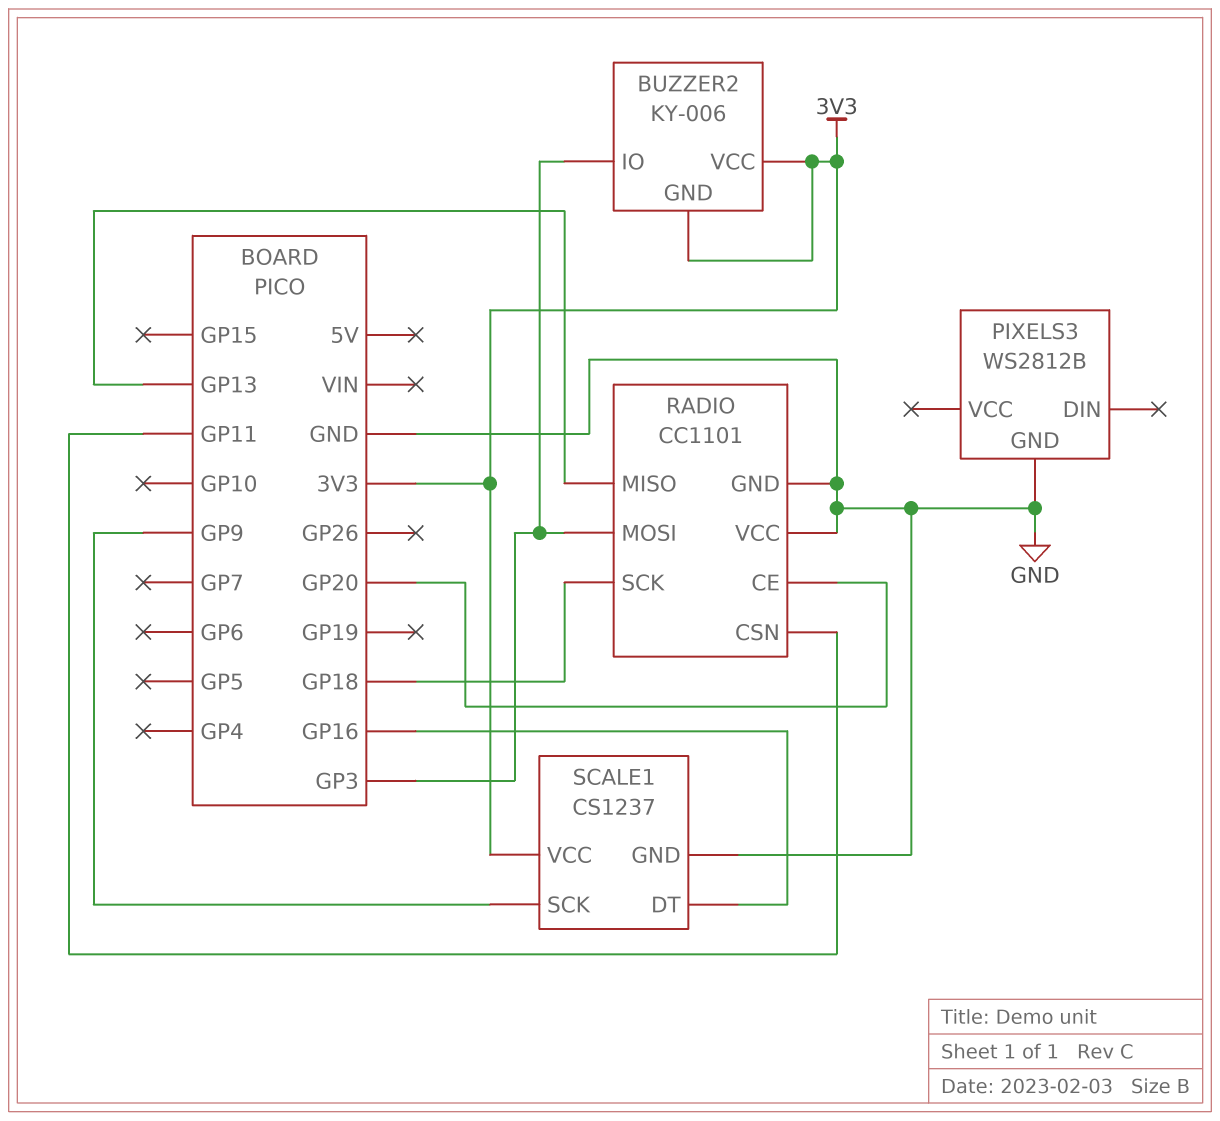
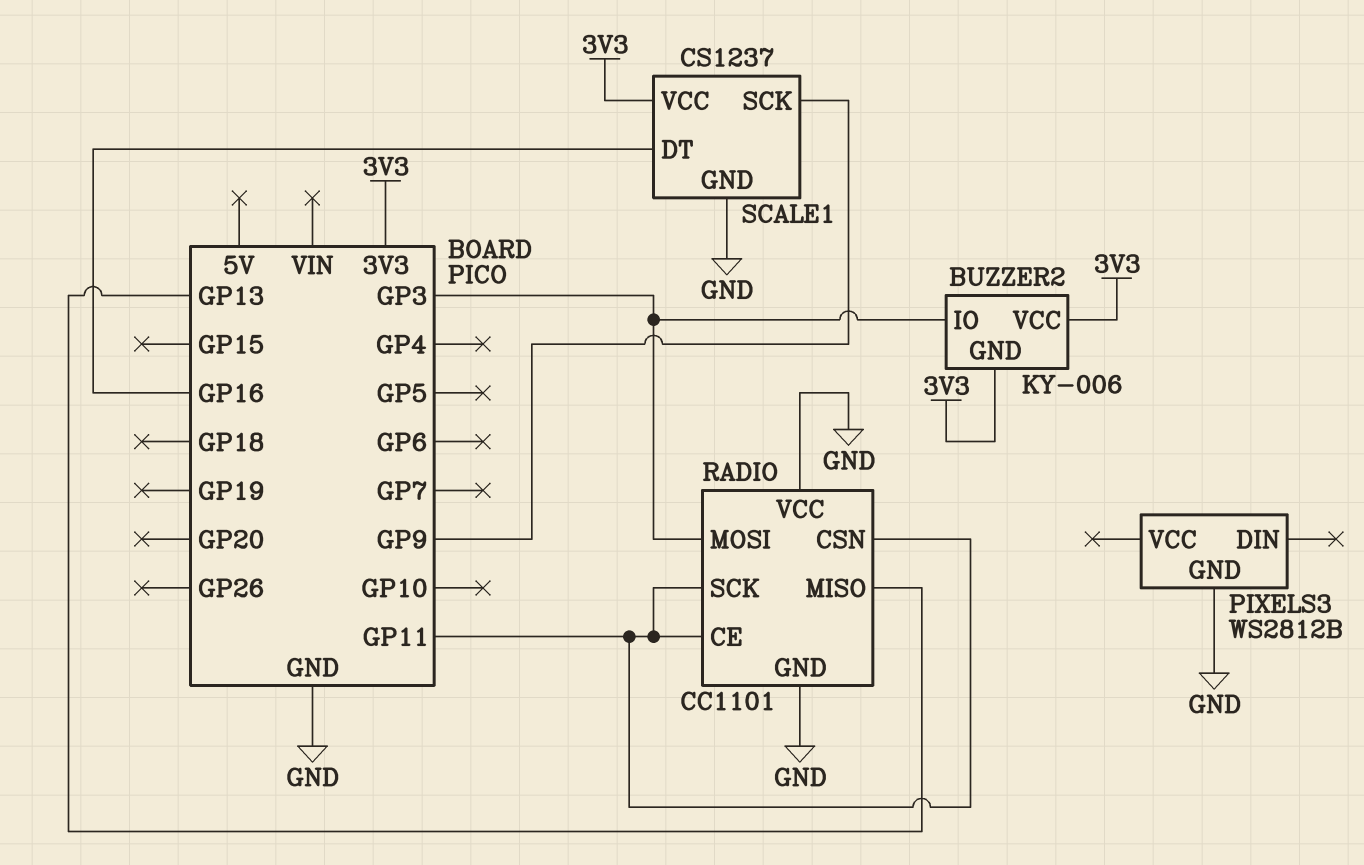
RADIO pin CE: GP20 -> GP11
RADIO pin SCK: GP18 -> GP11

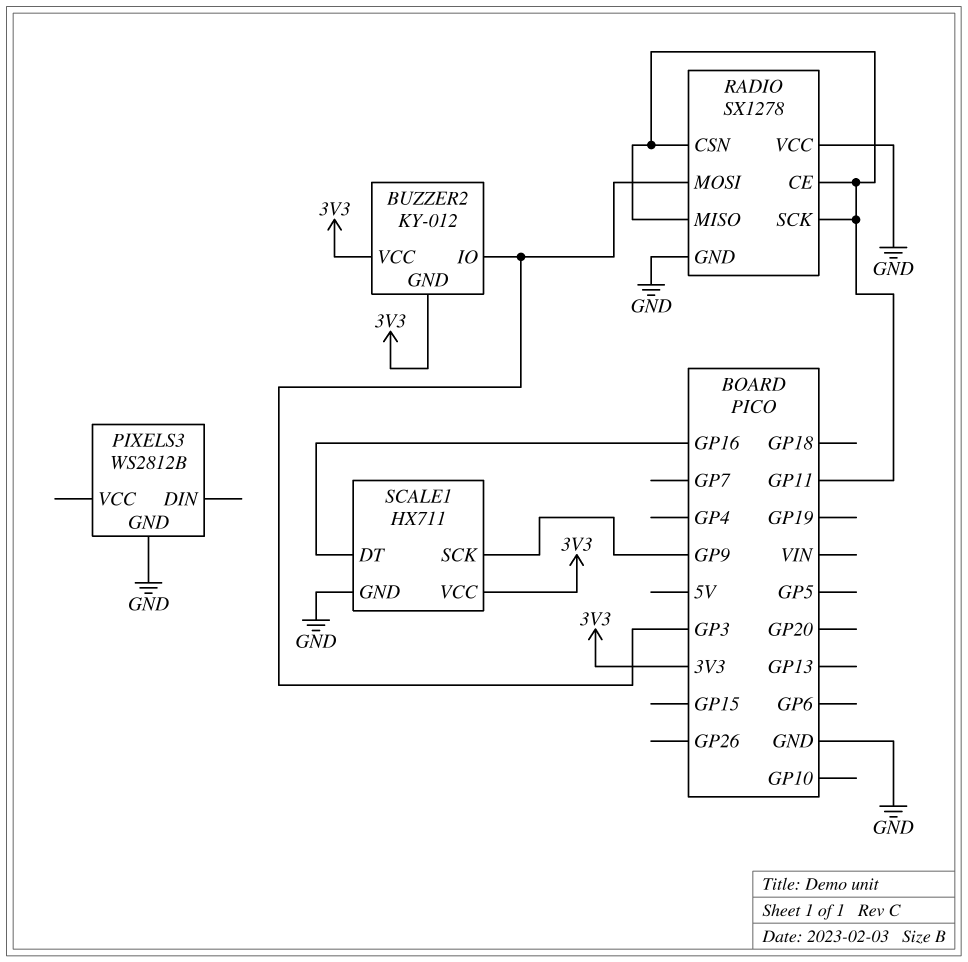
BUZZER2: KY-006 -> KY-012
RADIO: CC1101 -> SX1278
RADIO pin MISO: GP13 -> GP11
SCALE1: CS1237 -> HX711

